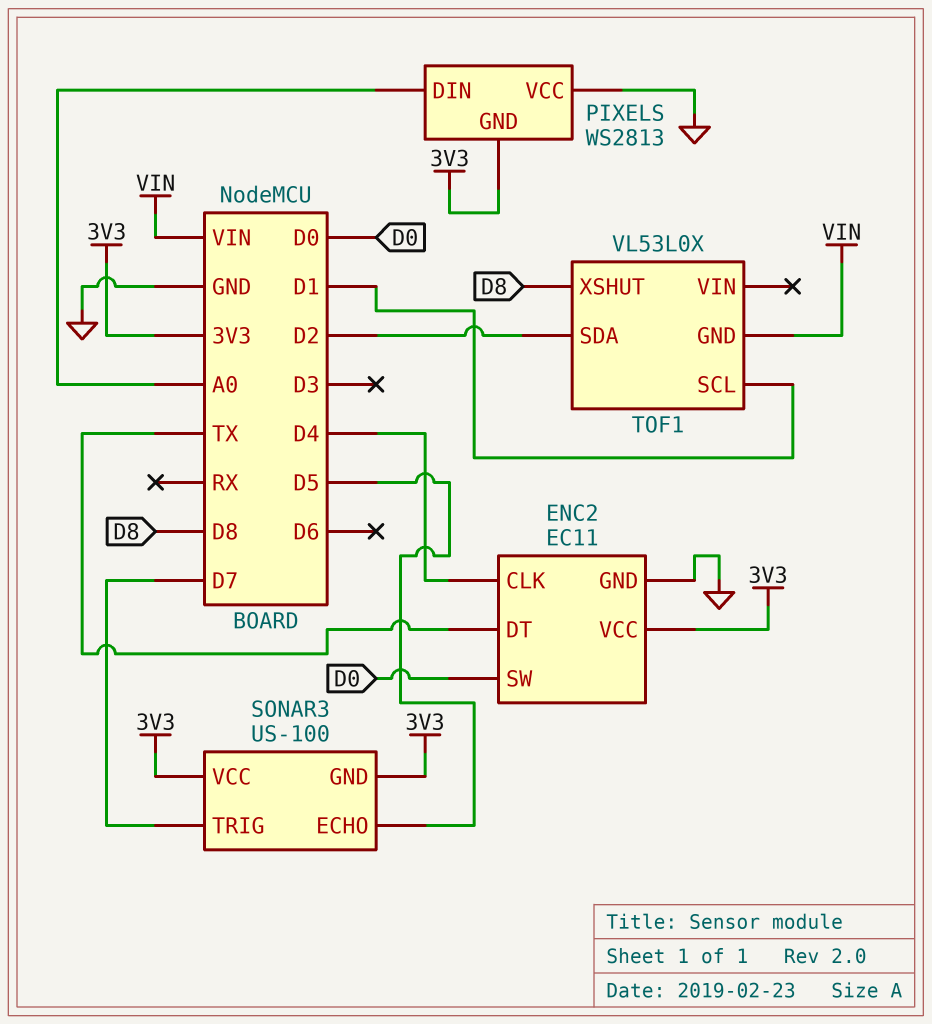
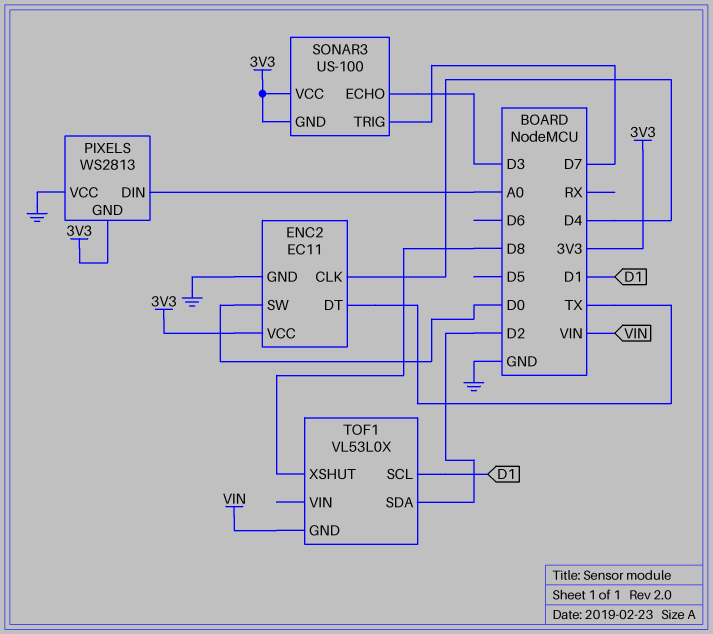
SONAR3 pin ECHO: D5 -> D3

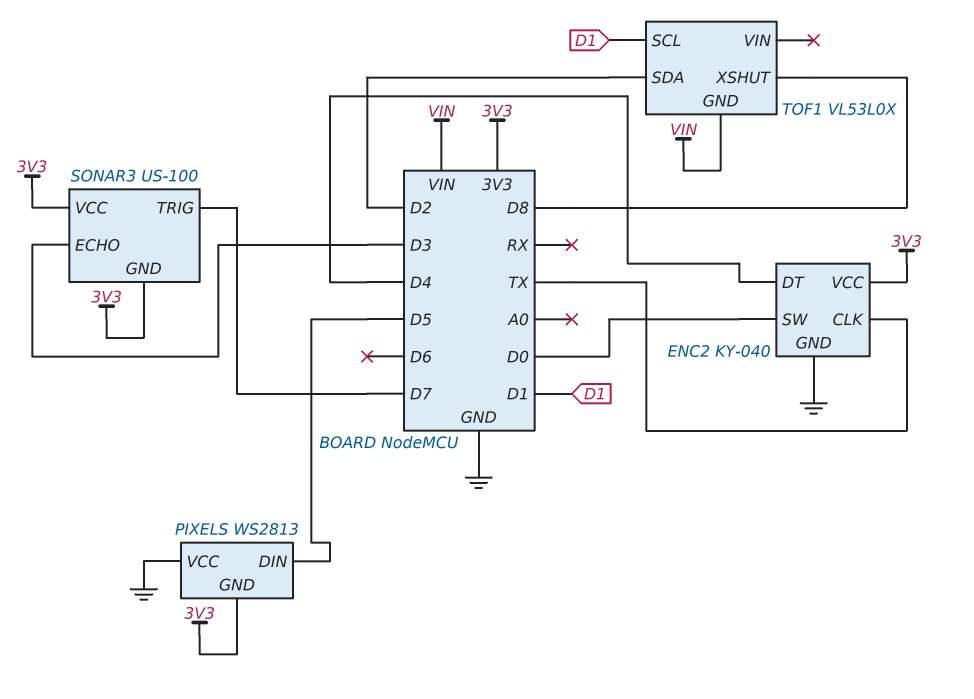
ENC2: EC11 -> KY-040
ENC2 pin CLK: D4 -> TX
ENC2 pin DT: TX -> D4
PIXELS pin DIN: A0 -> D5

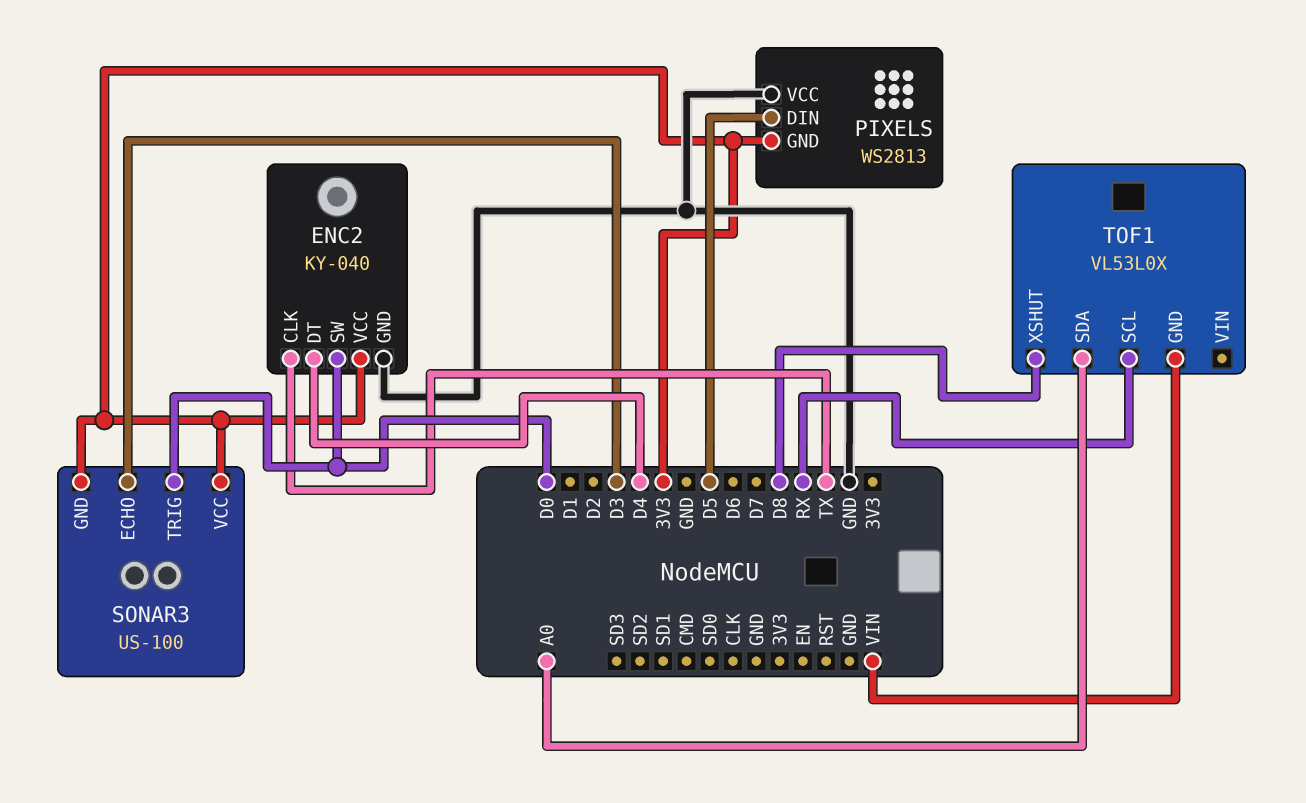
SONAR3 pin TRIG: D7 -> D0
TOF1 pin SCL: D1 -> RX
TOF1 pin SDA: D2 -> A0

